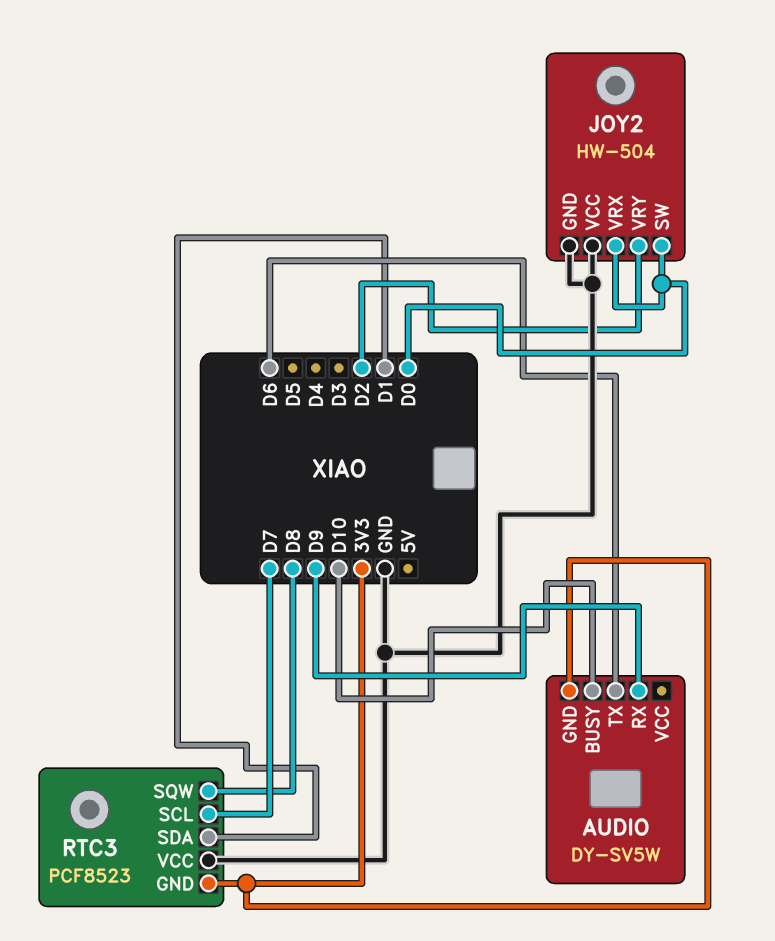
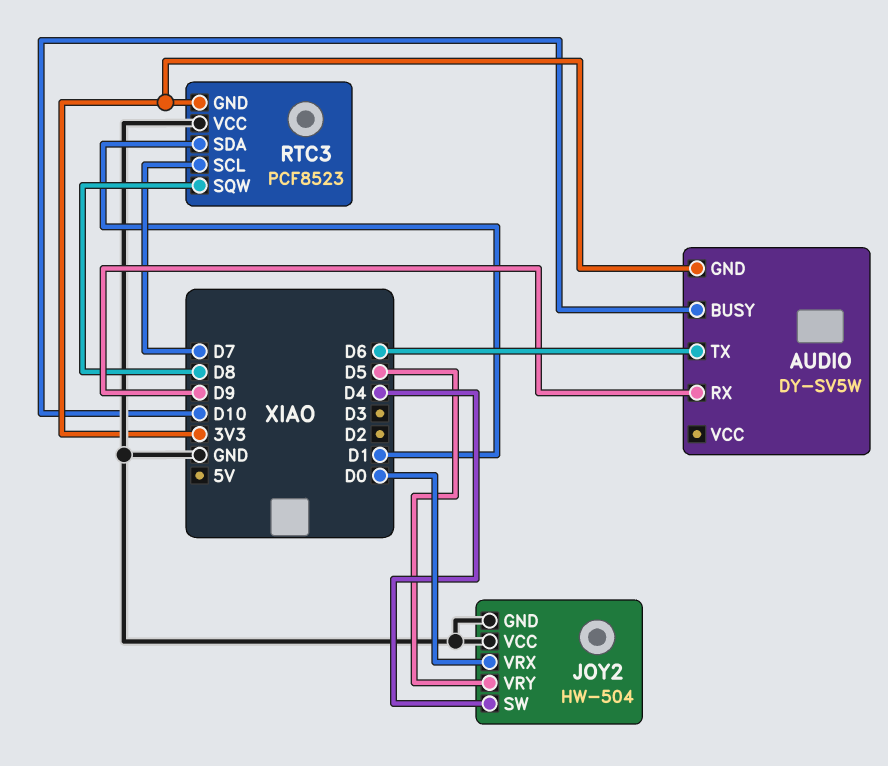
JOY2 pin SW: D0 -> D4
JOY2 pin VRY: D2 -> D5

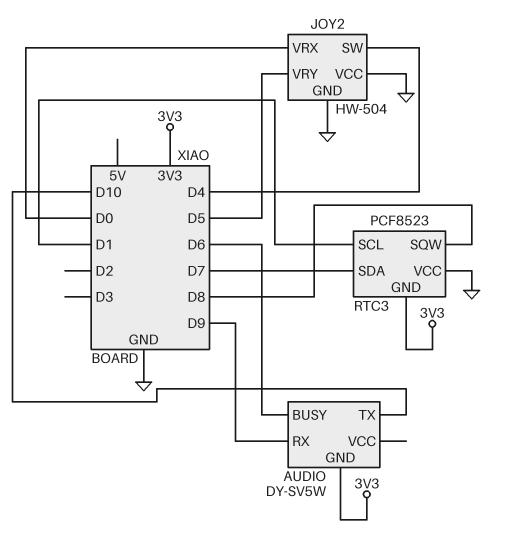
AUDIO pin BUSY: D10 -> D6
AUDIO pin TX: D6 -> D10
RTC3 pin SCL: D7 -> D1
RTC3 pin SDA: D1 -> D7

